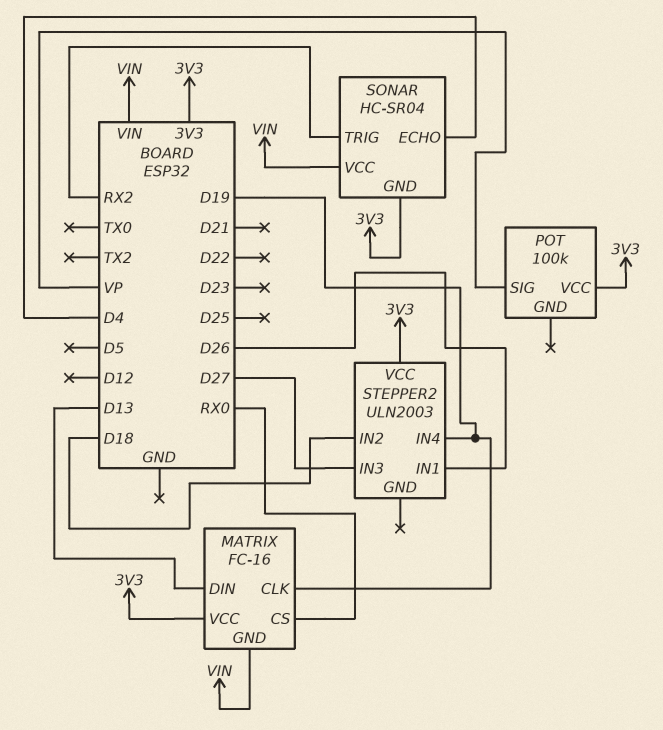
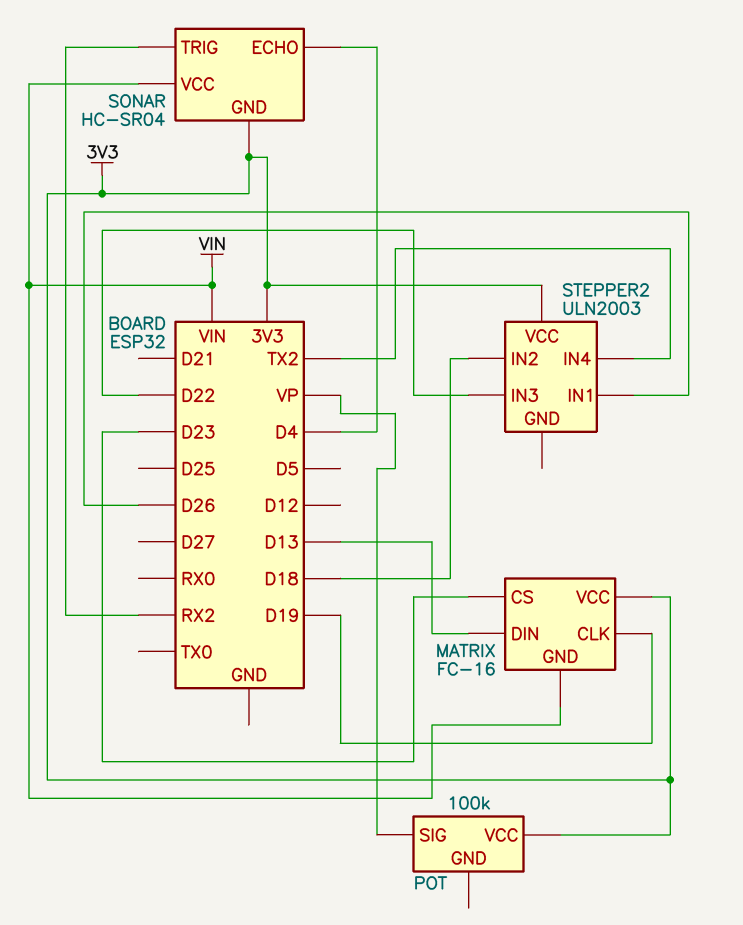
MATRIX pin CS: RX0 -> D23
STEPPER2 pin IN3: D27 -> D22
STEPPER2 pin IN4: D19 -> TX2

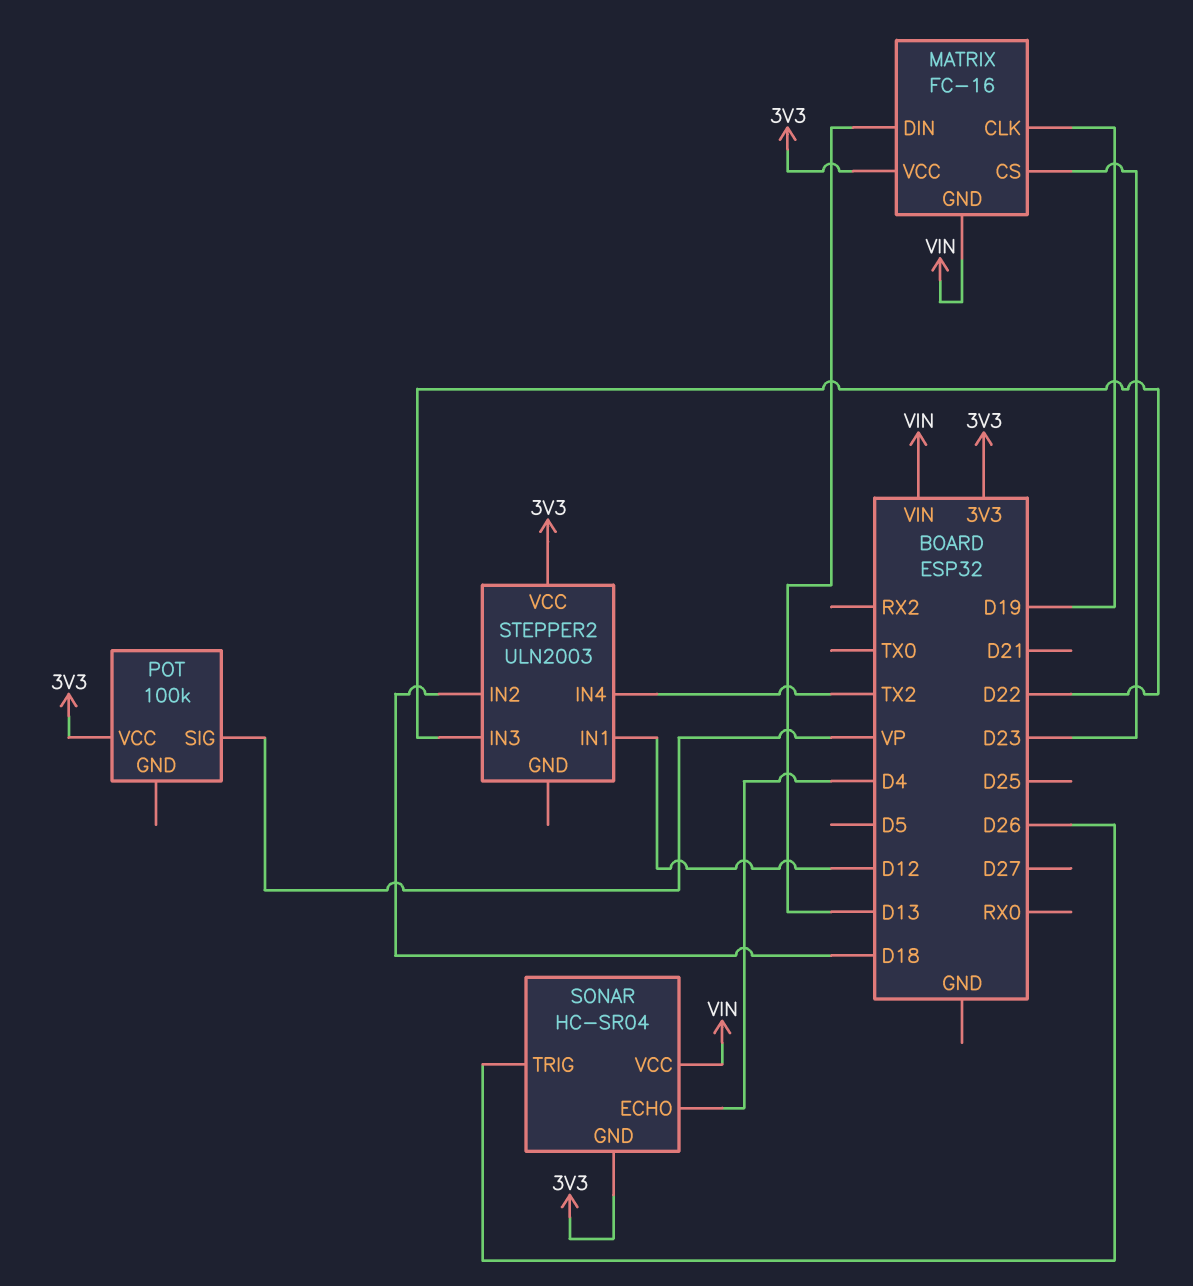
SONAR pin TRIG: RX2 -> D26
STEPPER2 pin IN1: D26 -> D12

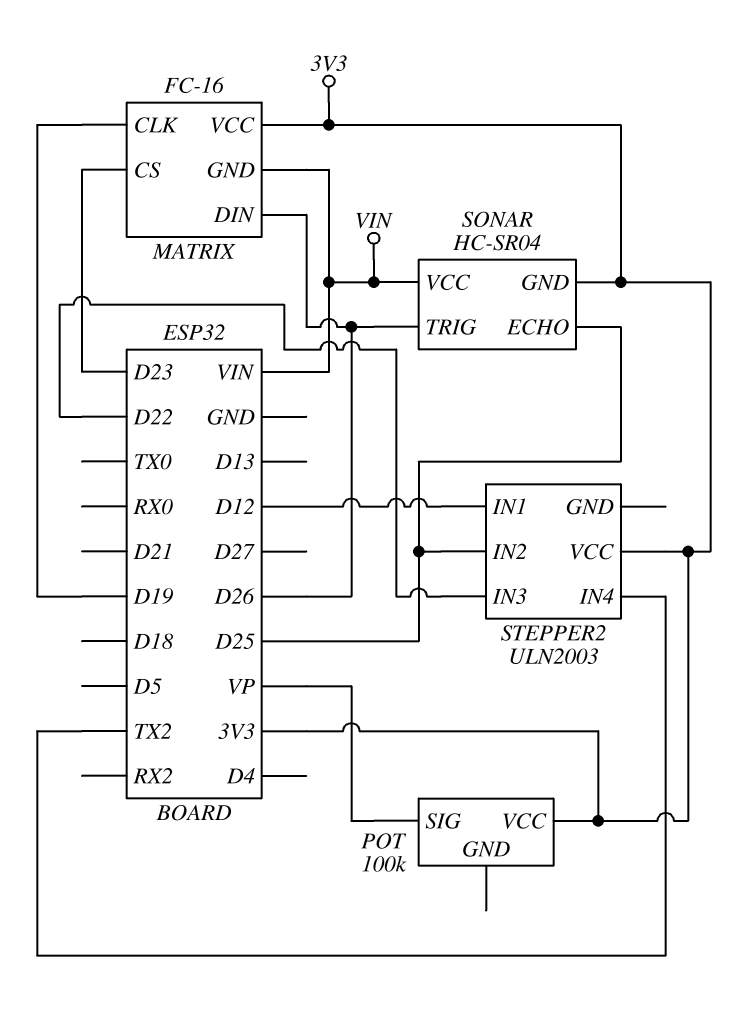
MATRIX pin DIN: D13 -> D26
SONAR pin ECHO: D4 -> D25
STEPPER2 pin IN2: D18 -> D25

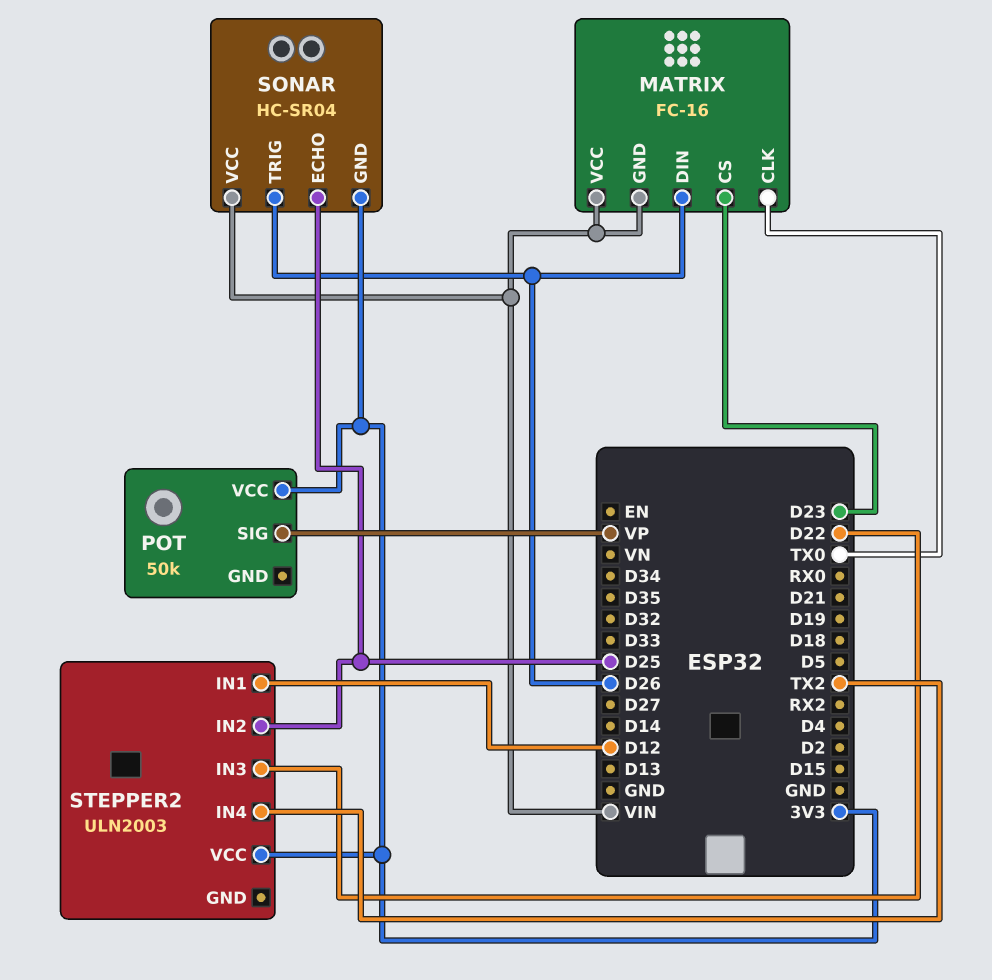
MATRIX pin CLK: D19 -> TX0
MATRIX pin VCC: 3V3 -> VIN
POT: 100k -> 50k

